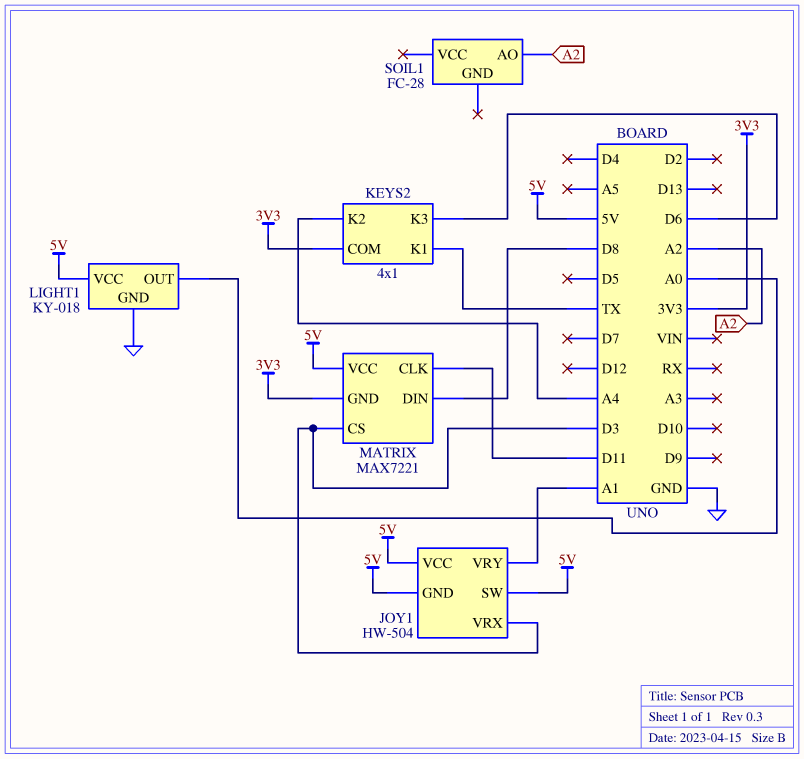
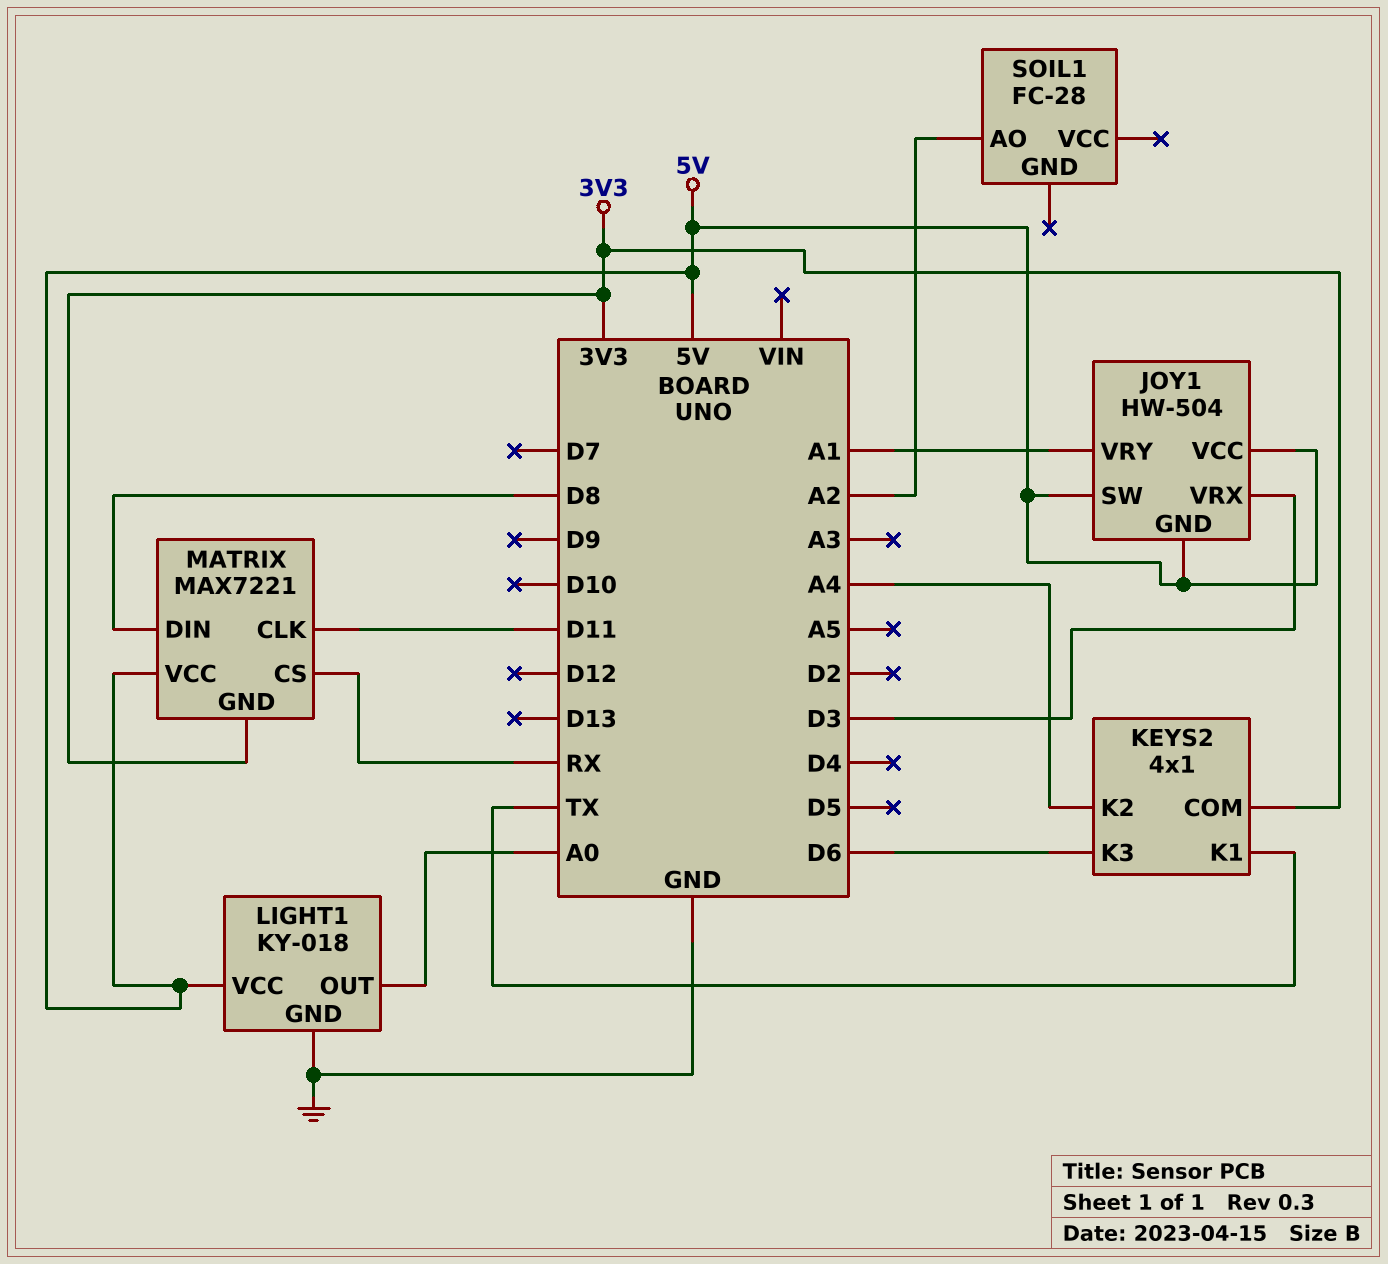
MATRIX pin CS: D3 -> RX

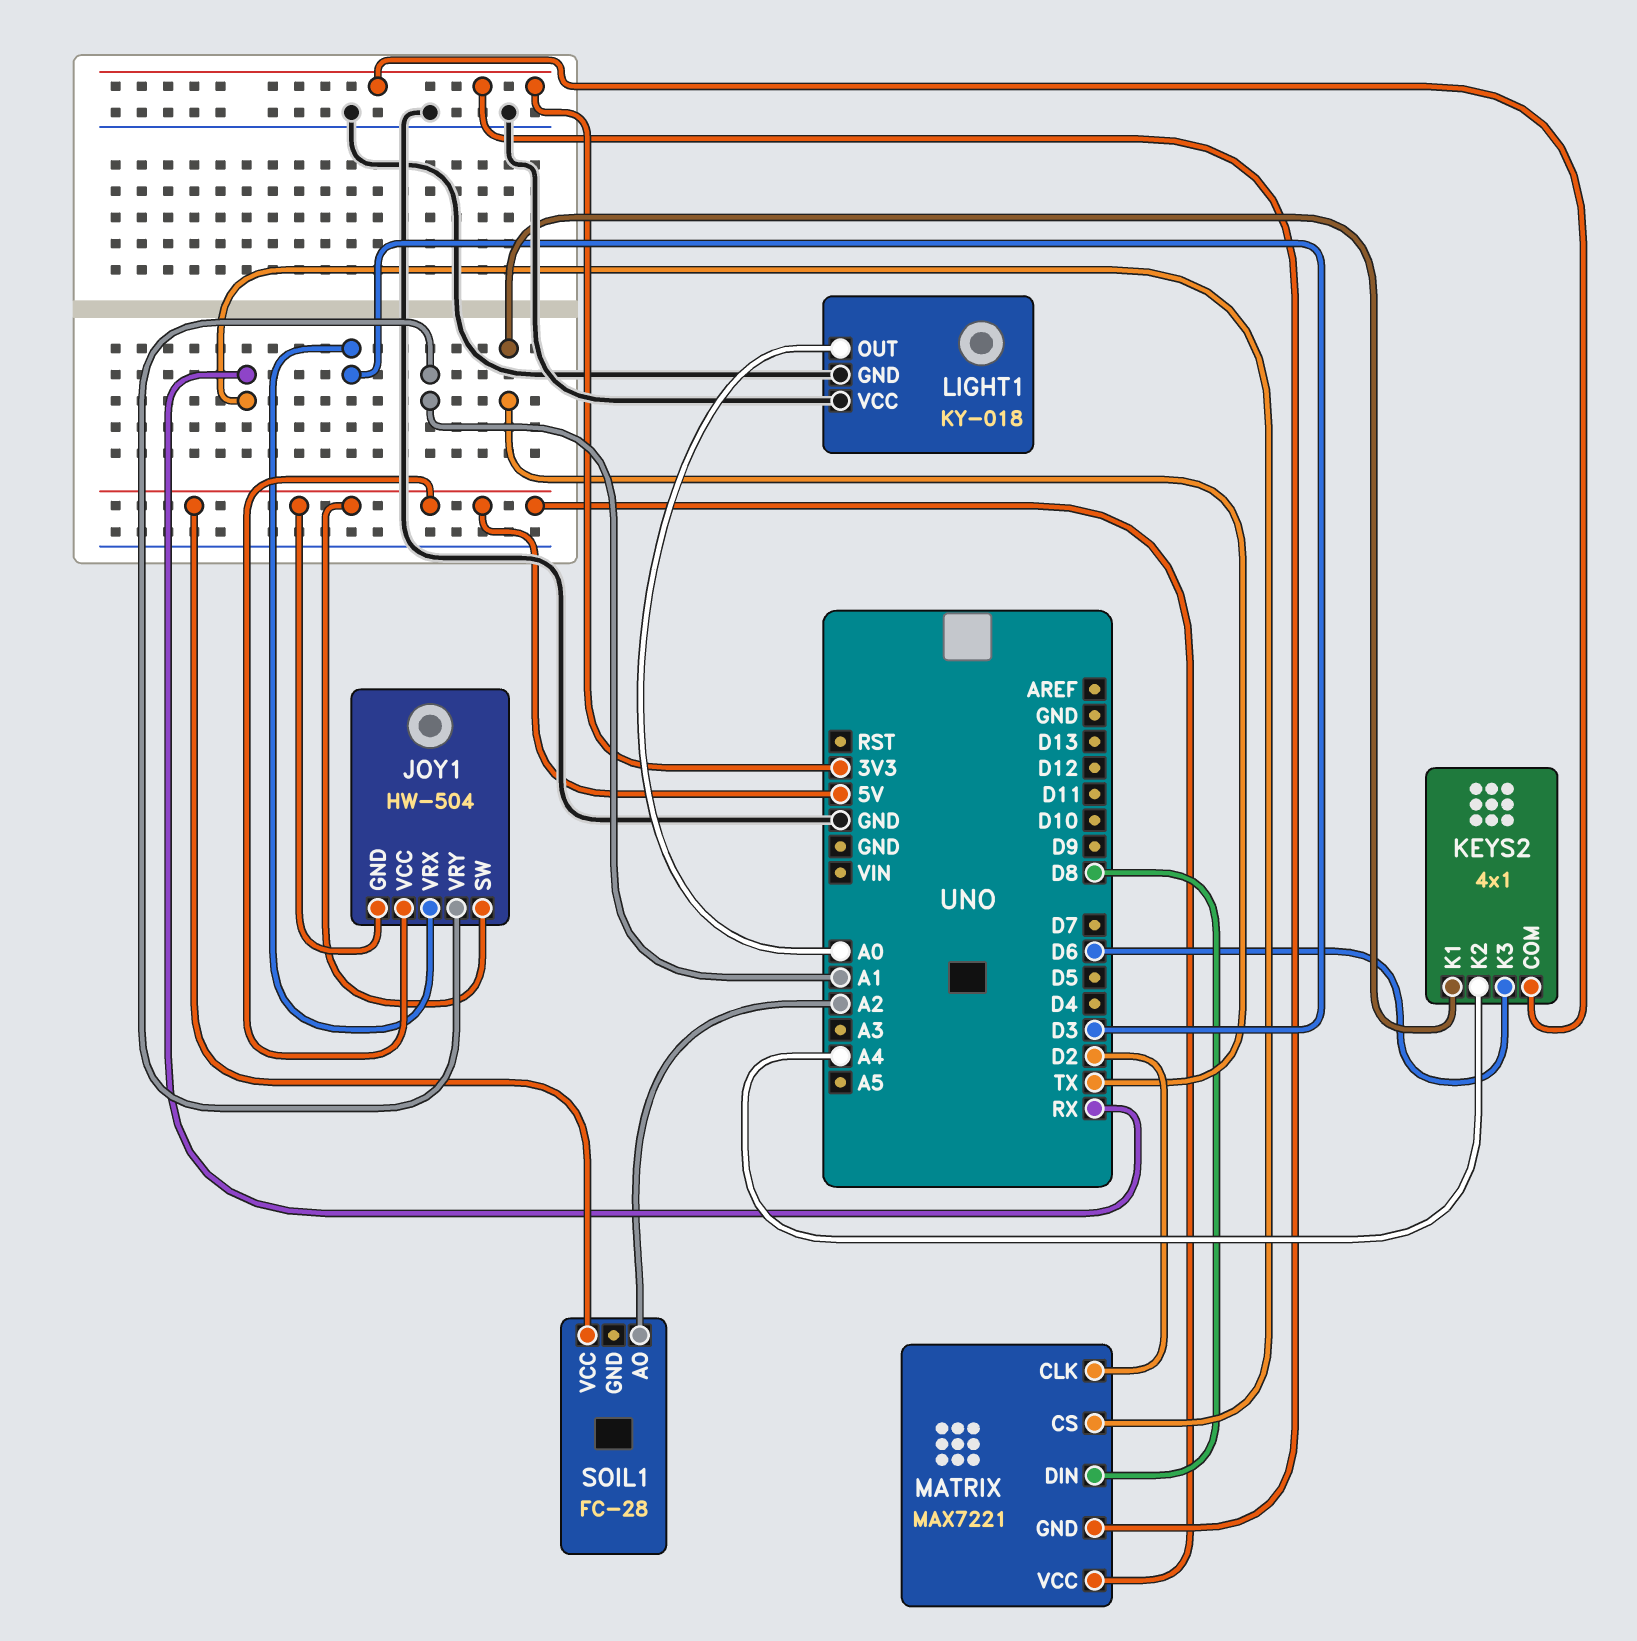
LIGHT1 pin VCC: 5V -> GND
MATRIX pin CLK: D11 -> D2
SOIL1 pin VCC: none -> 5V

